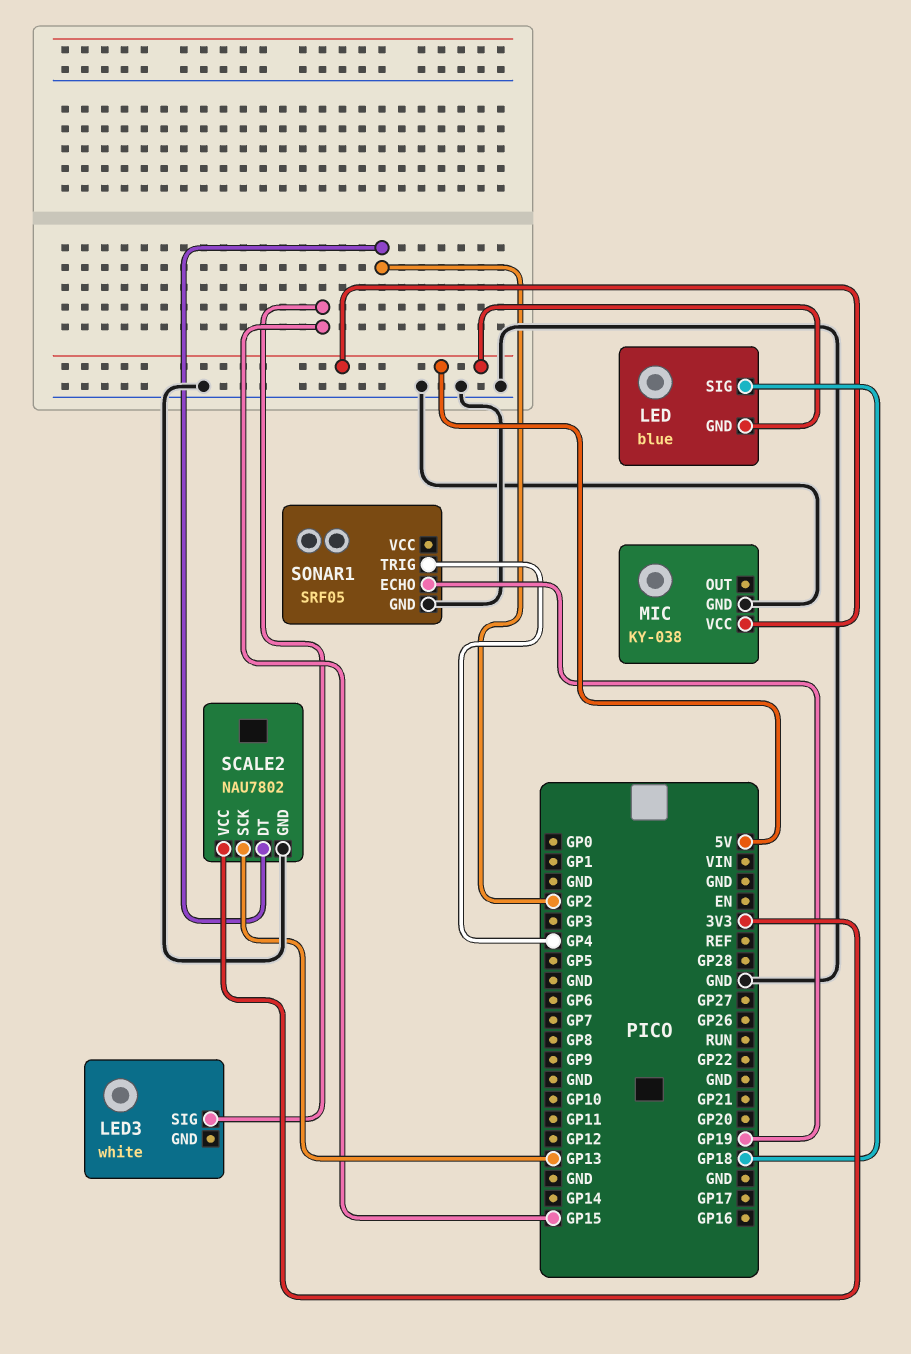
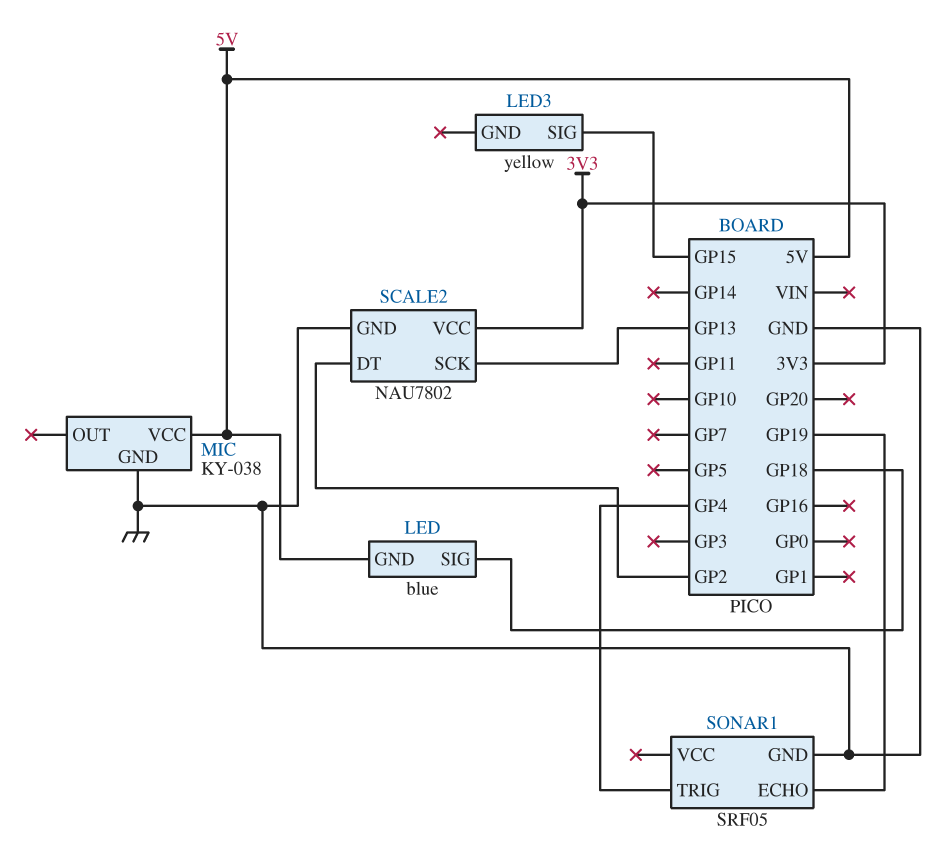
LED3: white -> yellow

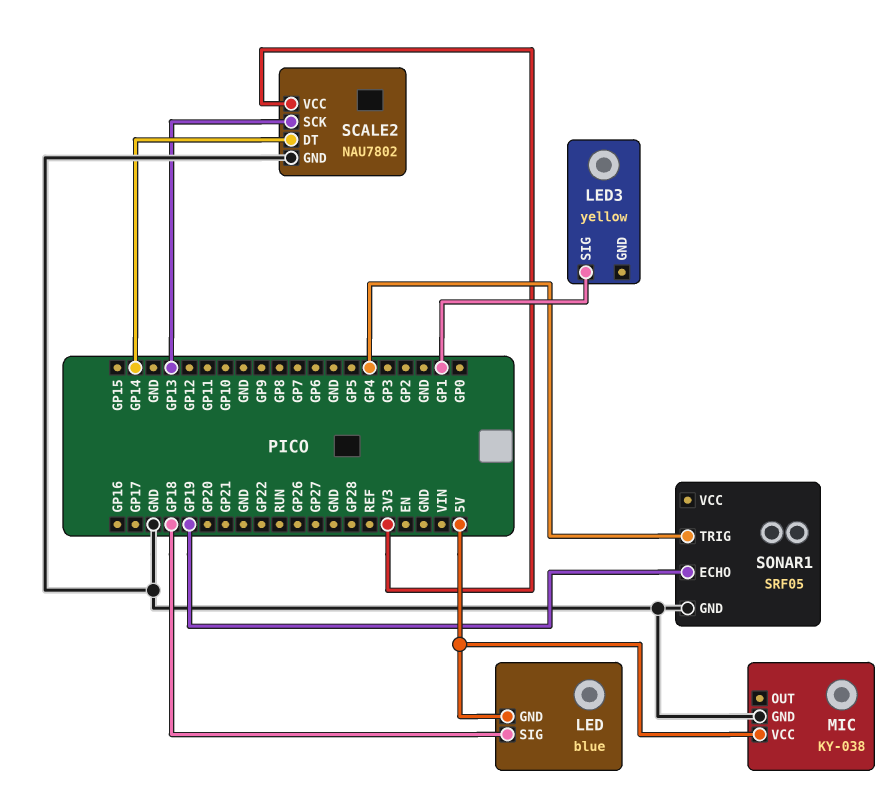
LED3 pin SIG: GP15 -> GP1
SCALE2 pin DT: GP2 -> GP14

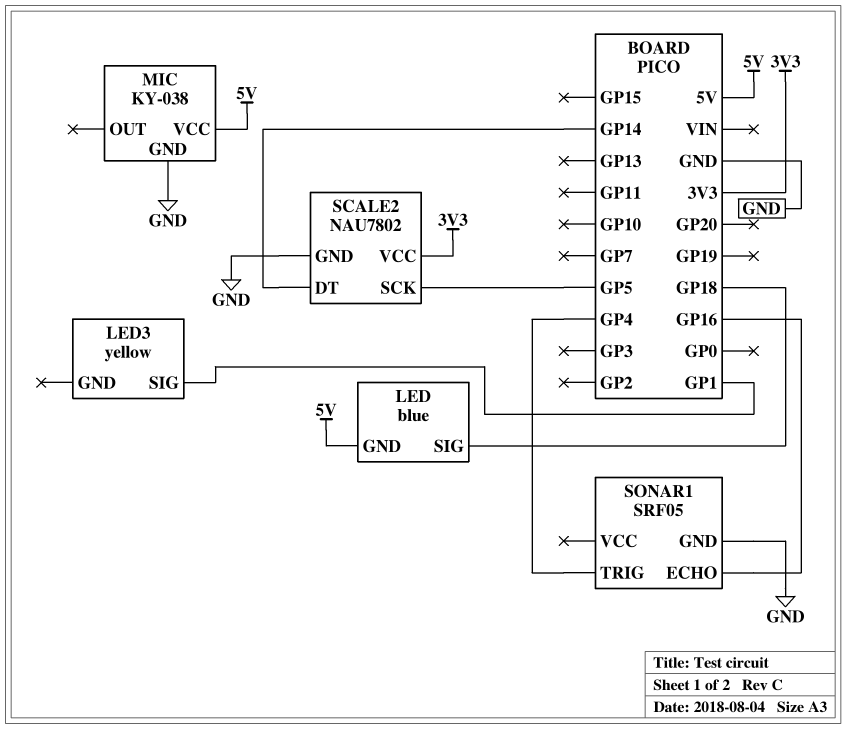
SCALE2 pin SCK: GP13 -> GP5
SONAR1 pin ECHO: GP19 -> GP16

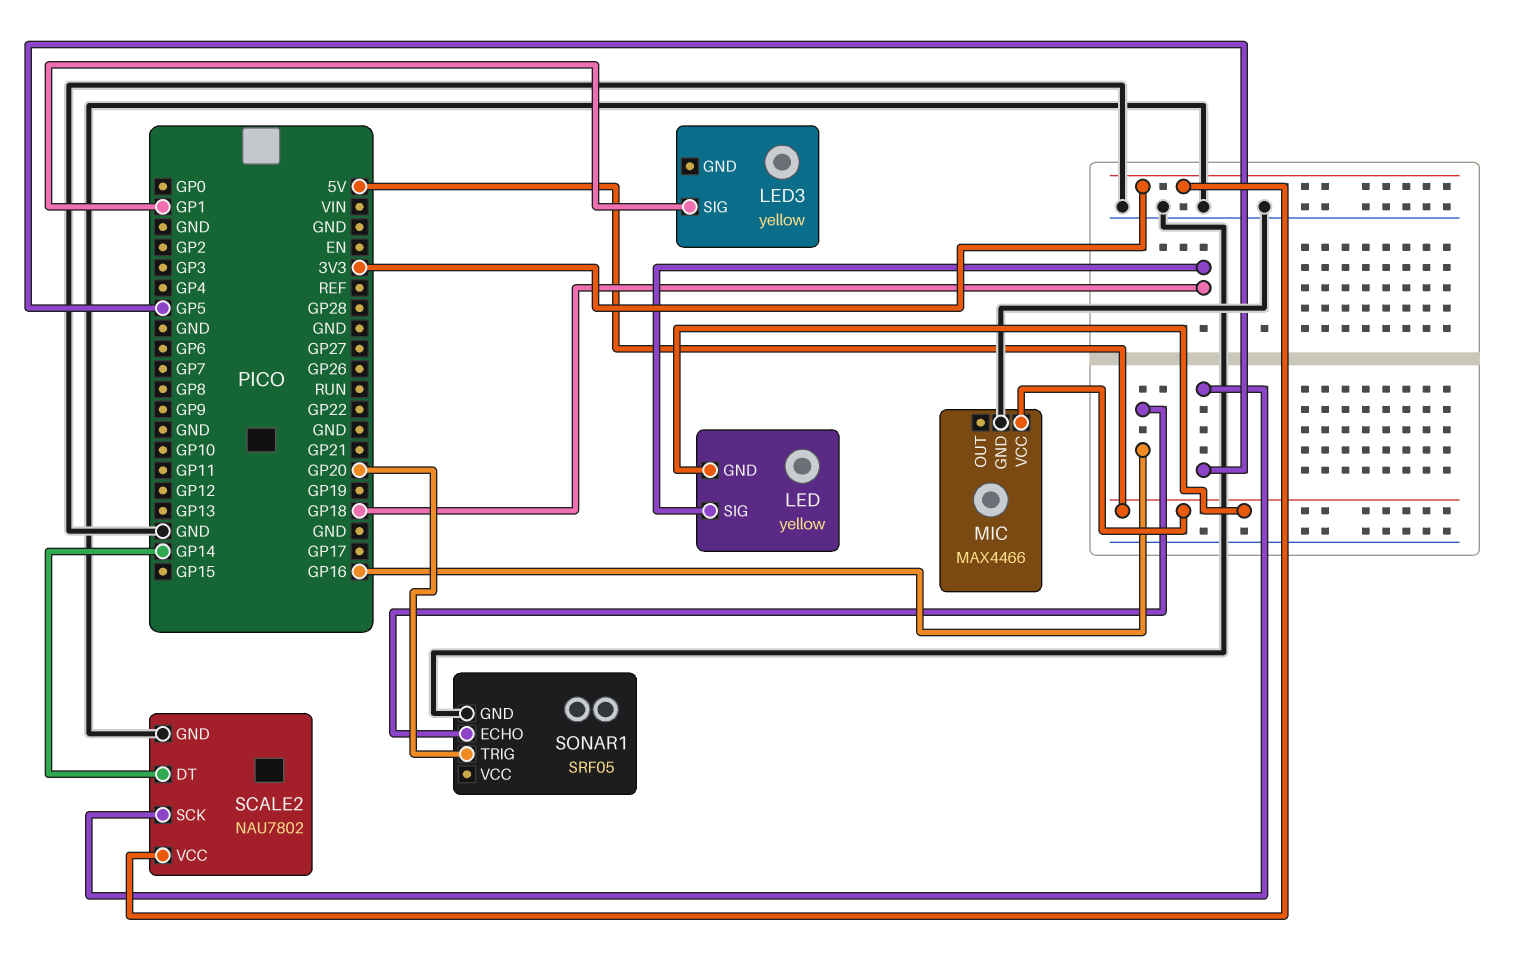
LED: blue -> yellow
MIC: KY-038 -> MAX4466
SONAR1 pin TRIG: GP4 -> GP20

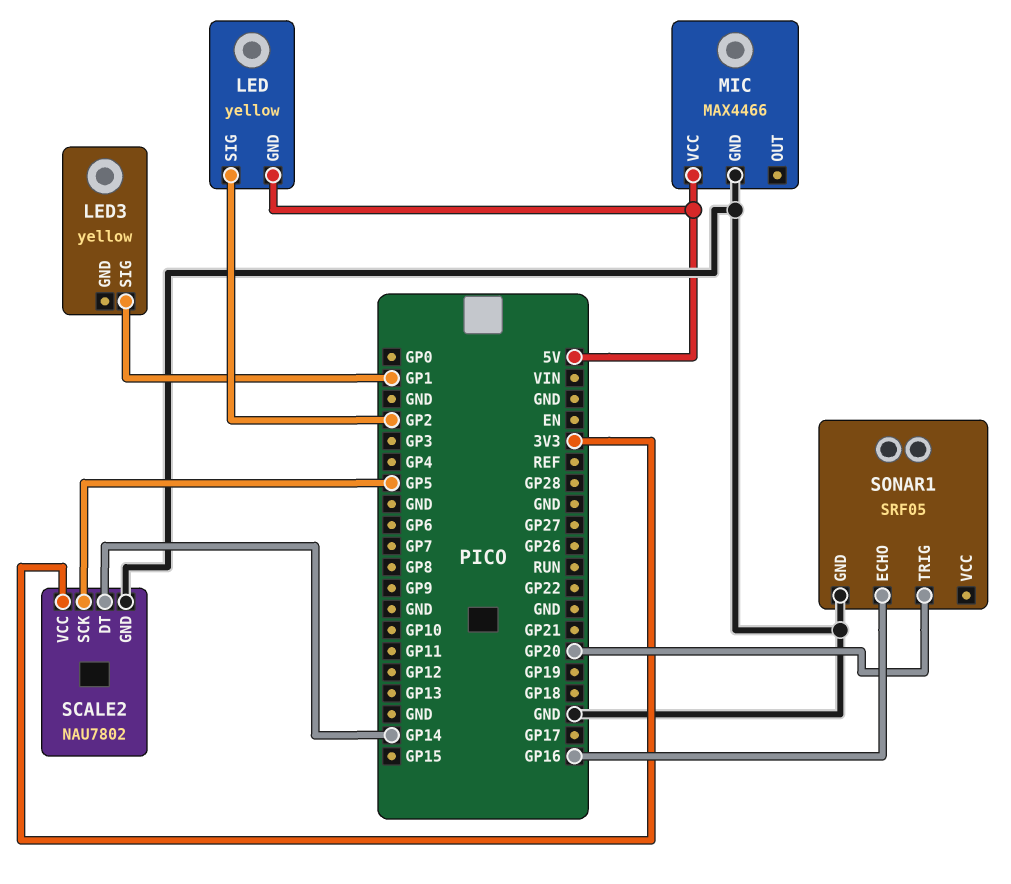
LED pin SIG: GP18 -> GP2

